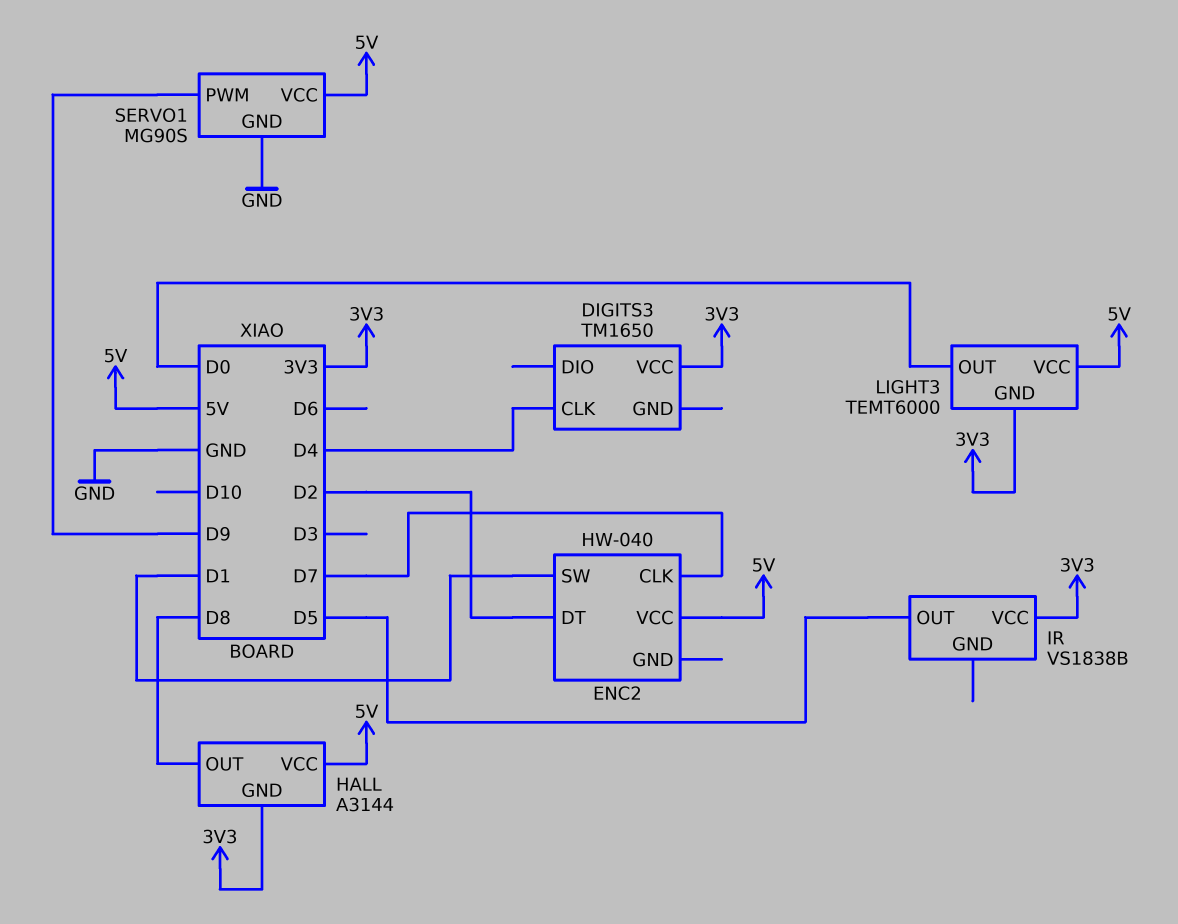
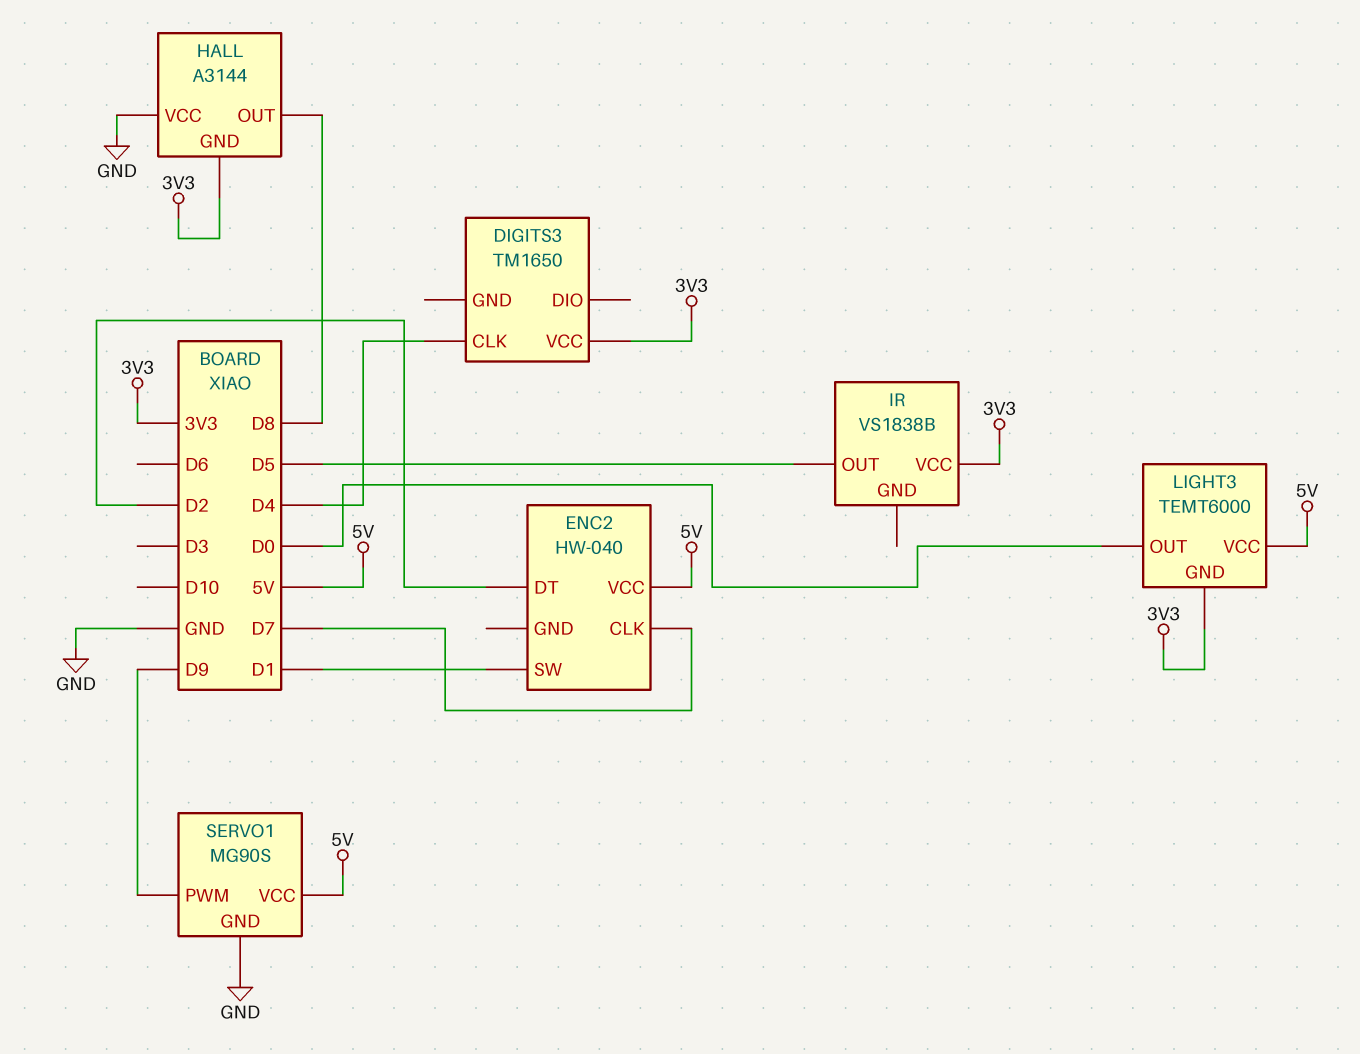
HALL pin VCC: 5V -> GND

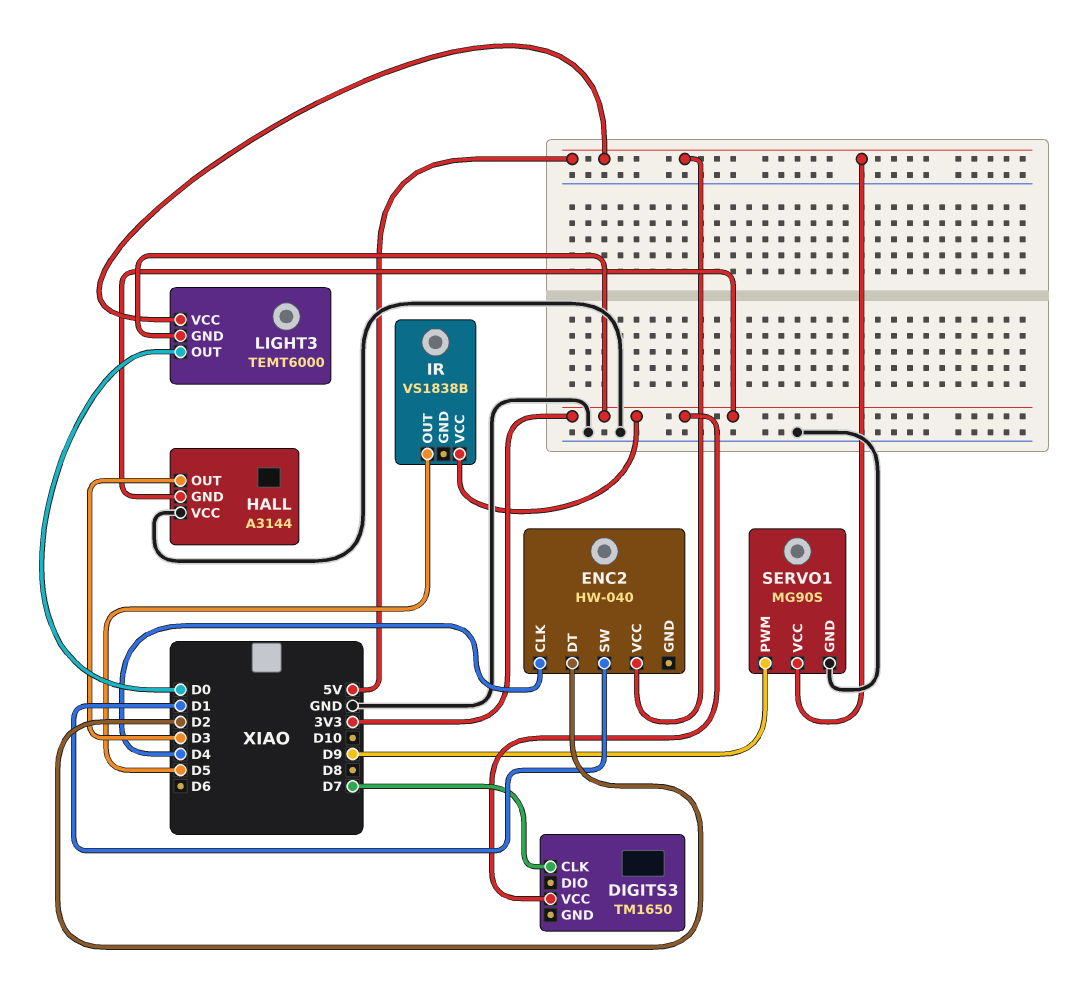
DIGITS3 pin CLK: D4 -> D7
ENC2 pin CLK: D7 -> D4
HALL pin OUT: D8 -> D3

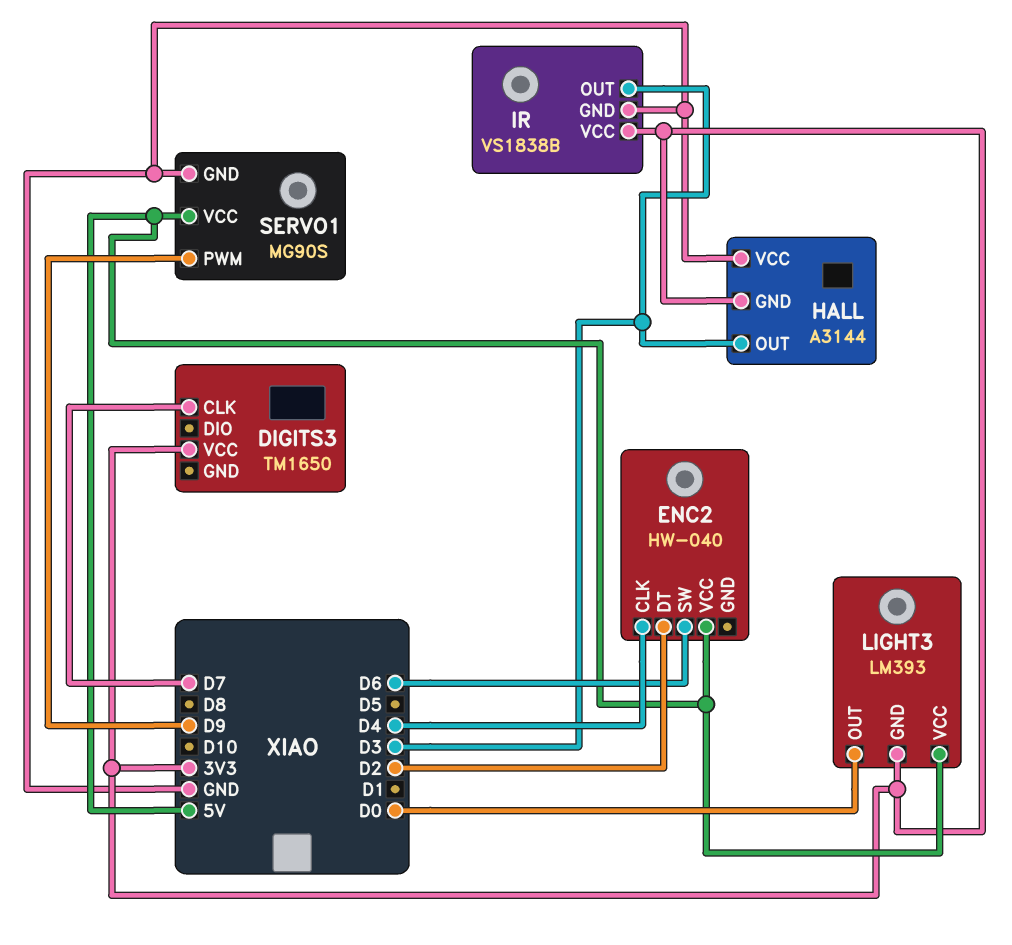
ENC2 pin SW: D1 -> D6
IR pin GND: none -> GND
IR pin OUT: D5 -> D3
LIGHT3: TEMT6000 -> LM393

